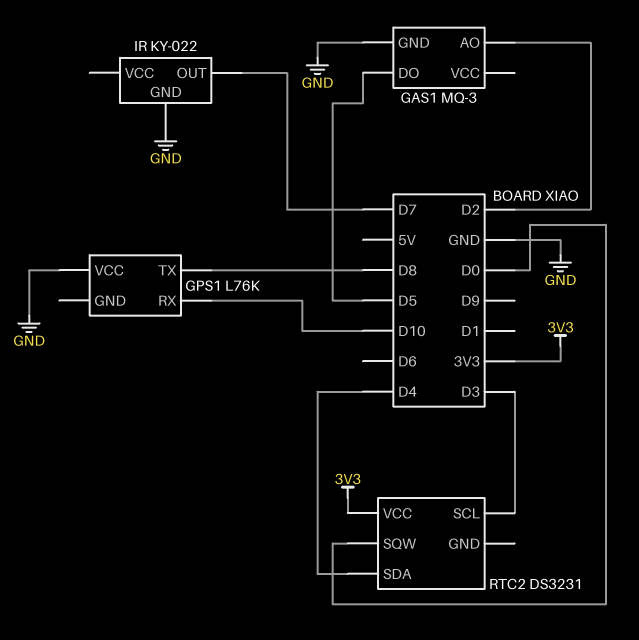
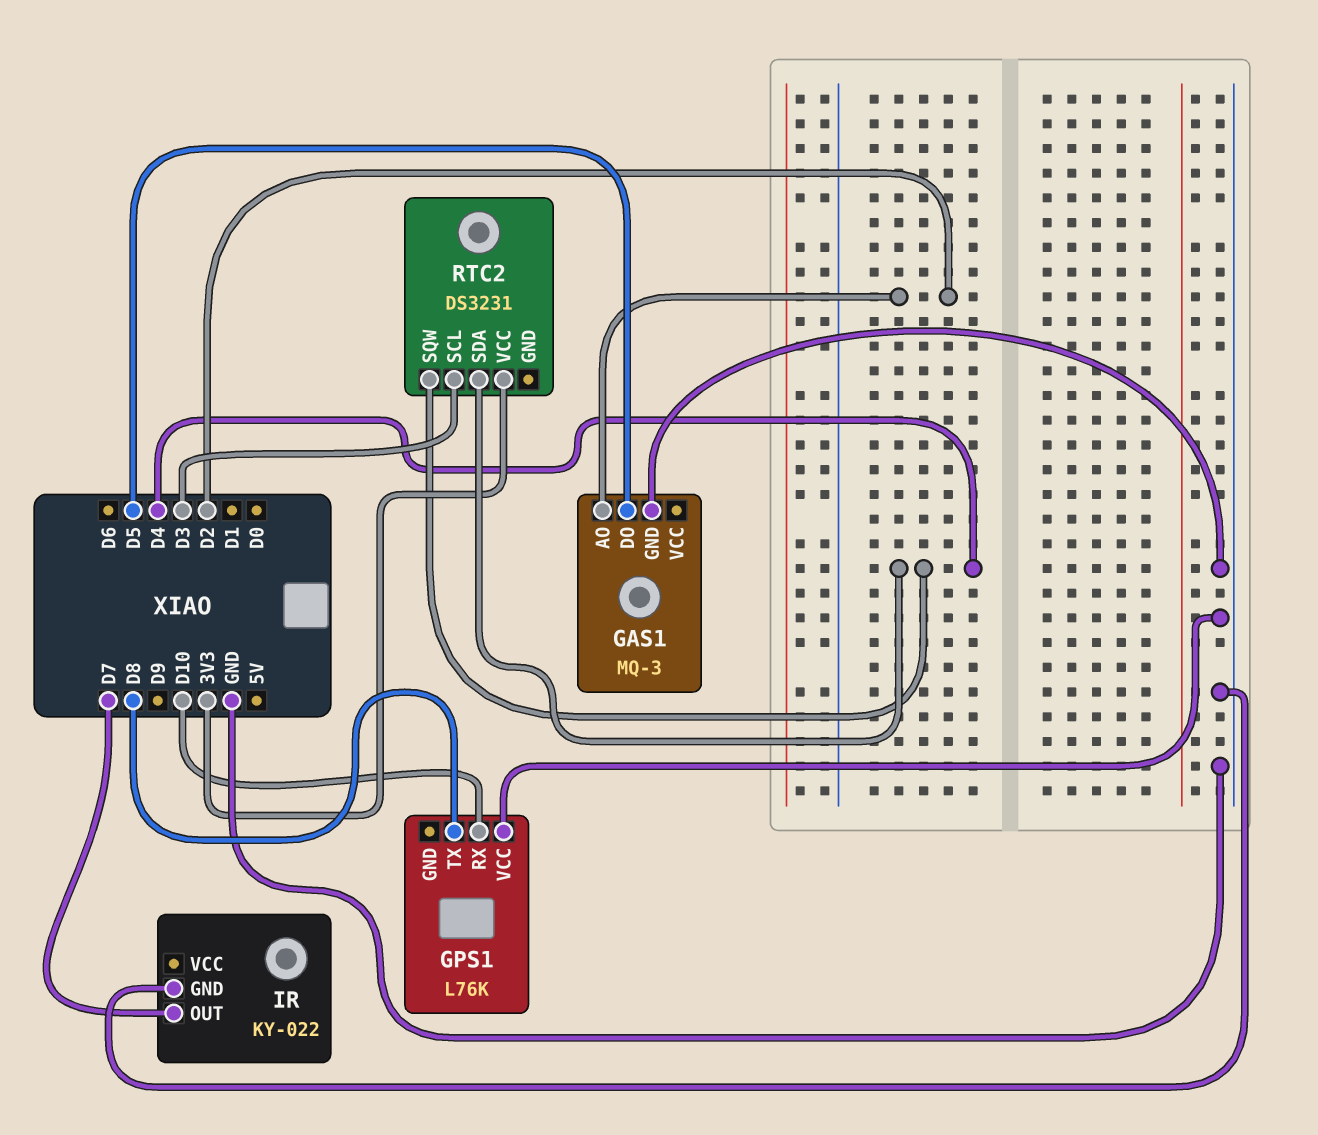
RTC2 pin SQW: D0 -> D4

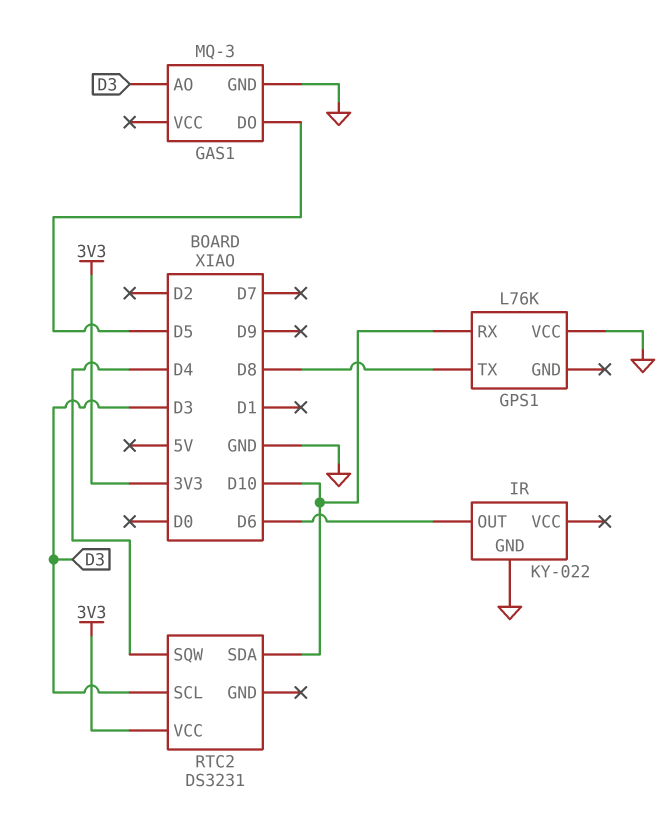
GAS1 pin AO: D2 -> D3
IR pin OUT: D7 -> D6
RTC2 pin SDA: D4 -> D10

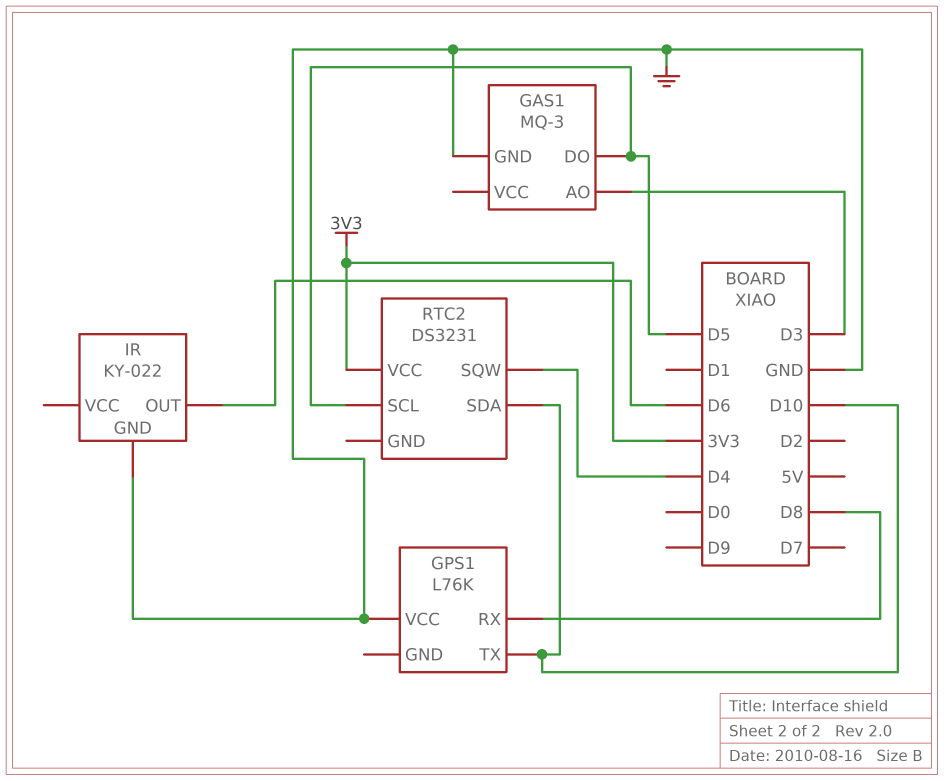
GPS1 pin RX: D10 -> D8
GPS1 pin TX: D8 -> D10
RTC2 pin SCL: D3 -> D5

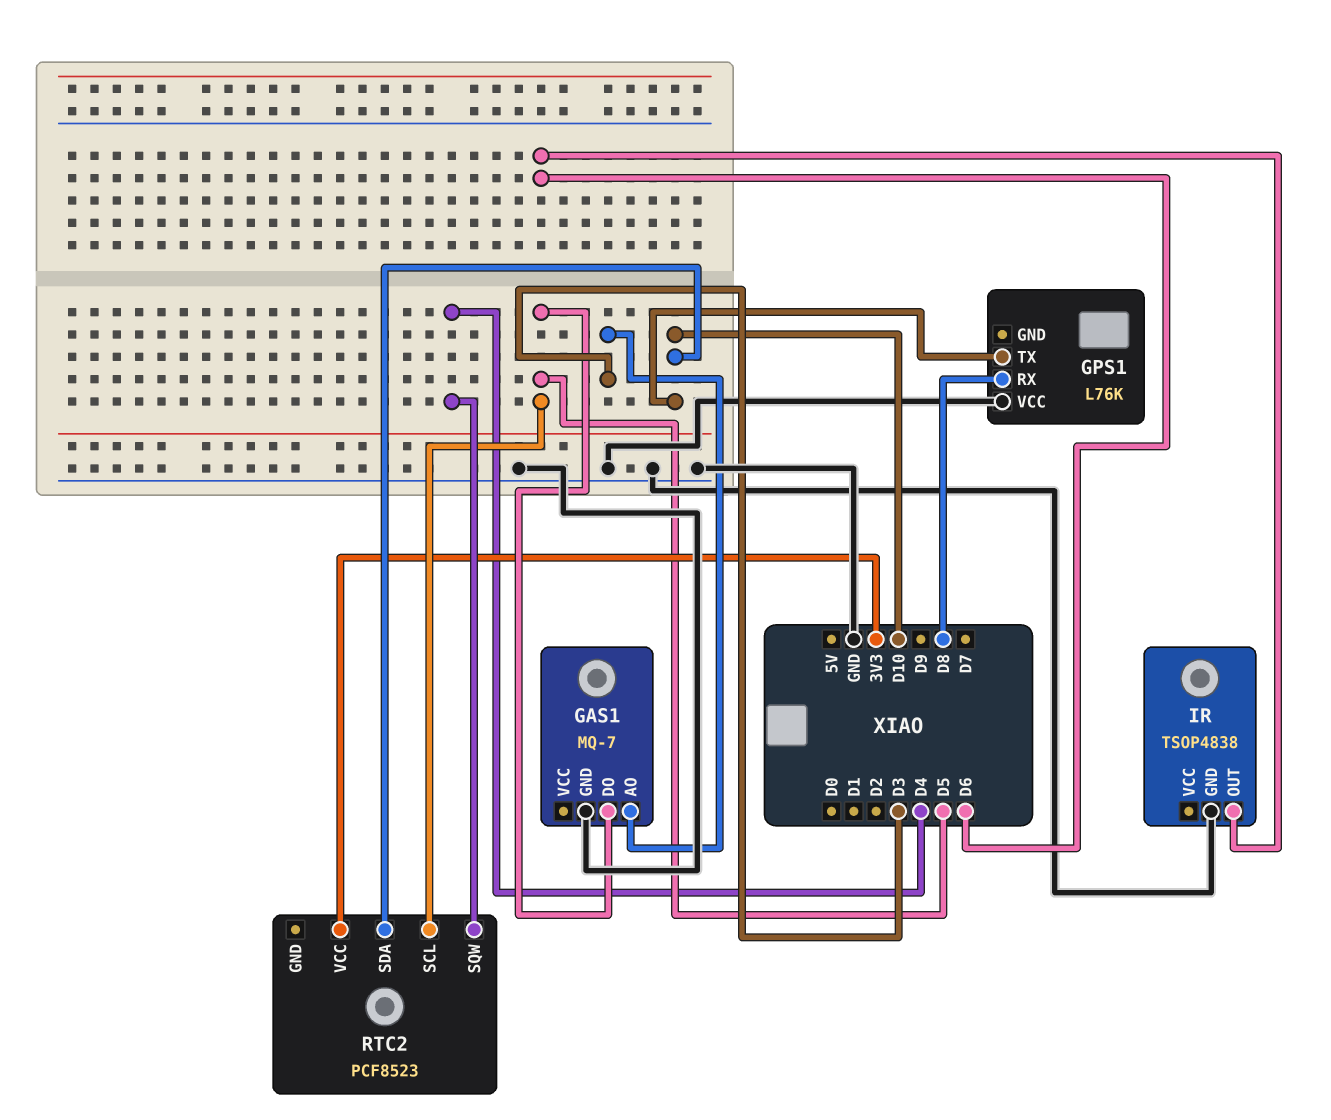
GAS1: MQ-3 -> MQ-7
IR: KY-022 -> TSOP4838
RTC2: DS3231 -> PCF8523

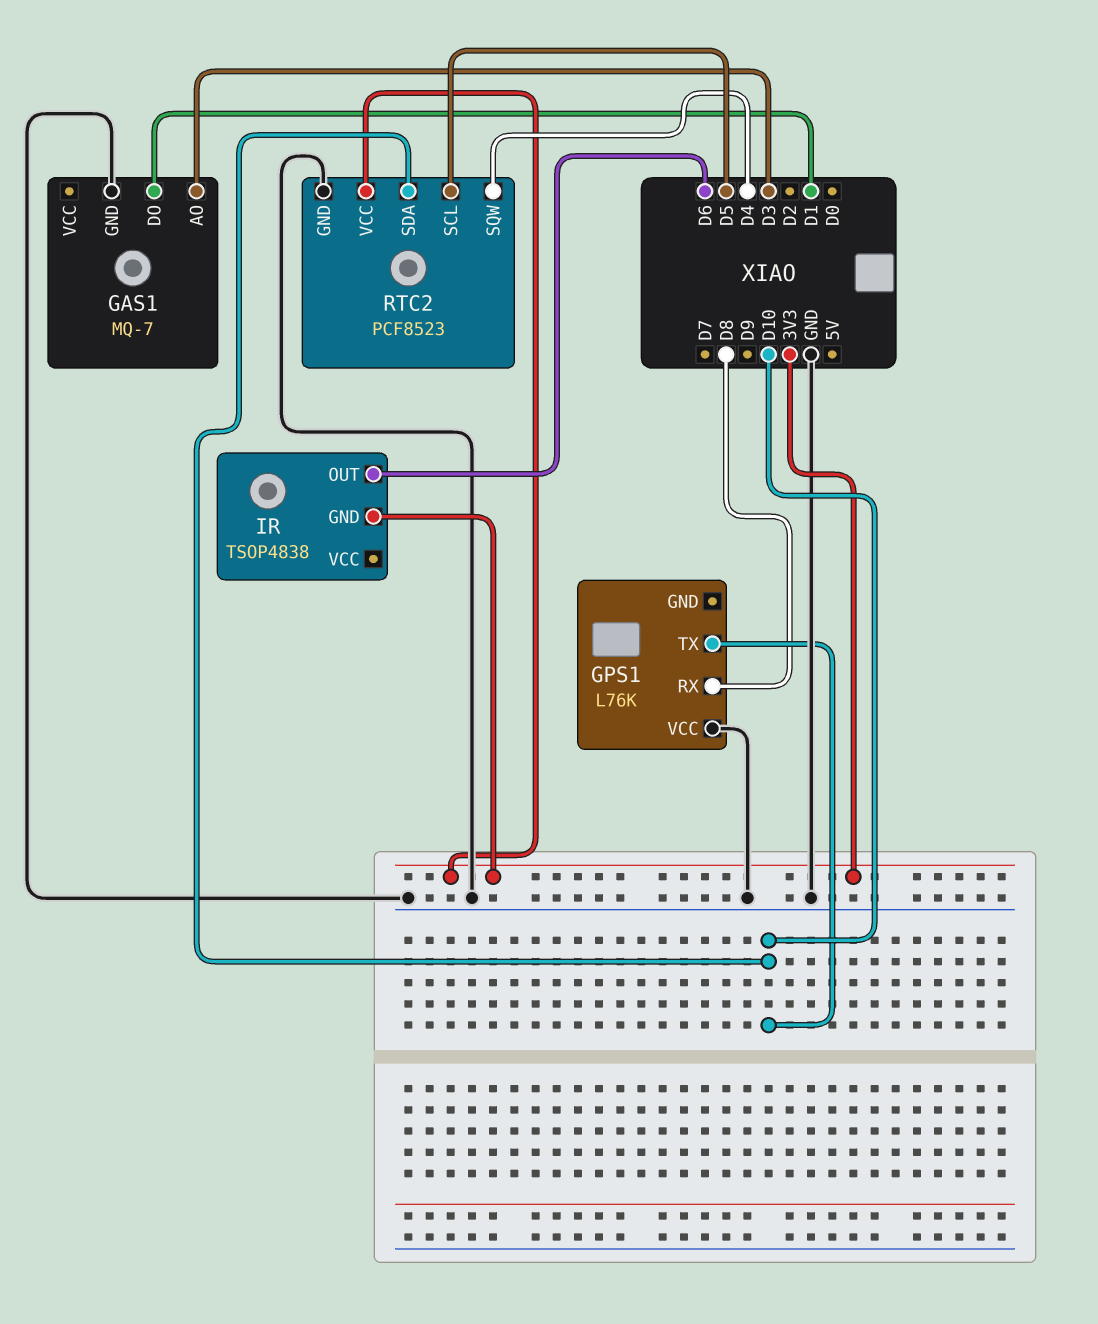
GAS1 pin DO: D5 -> D1
IR pin GND: GND -> 3V3
RTC2 pin GND: none -> GND

